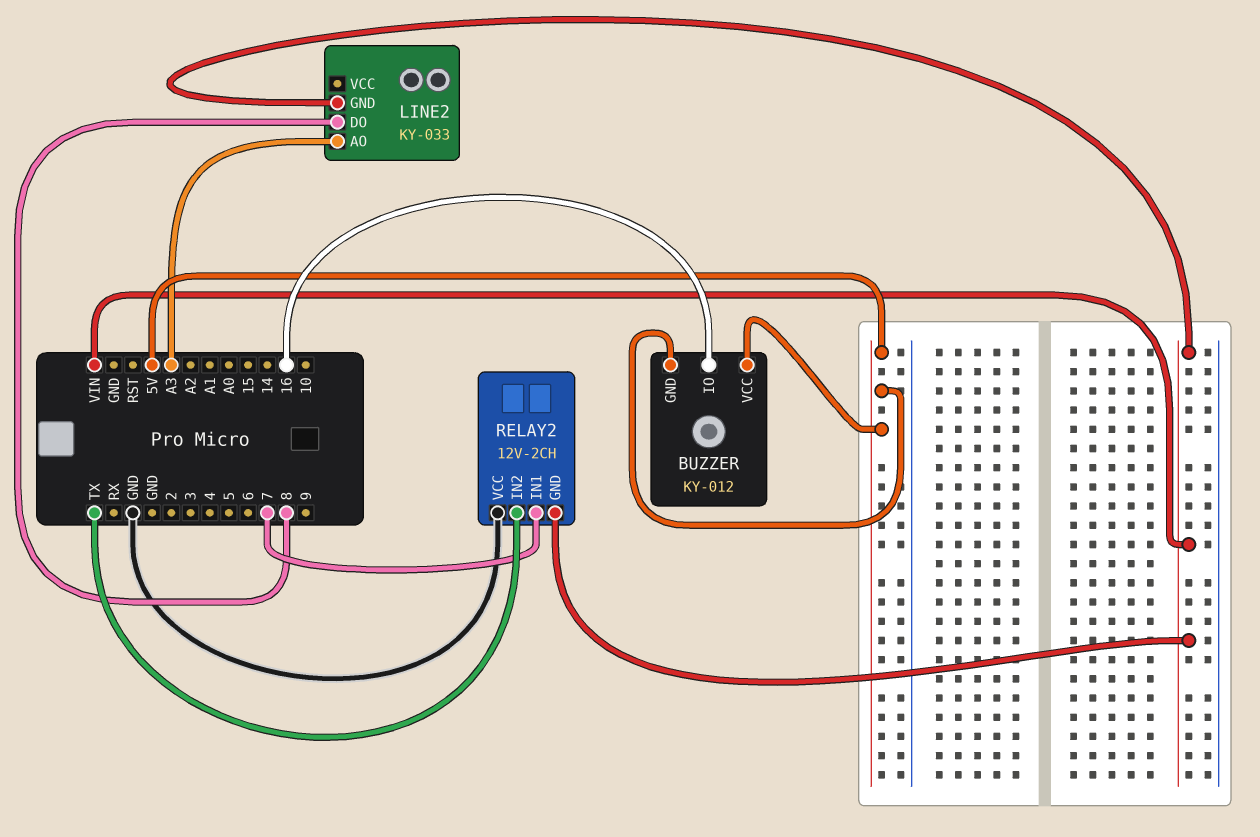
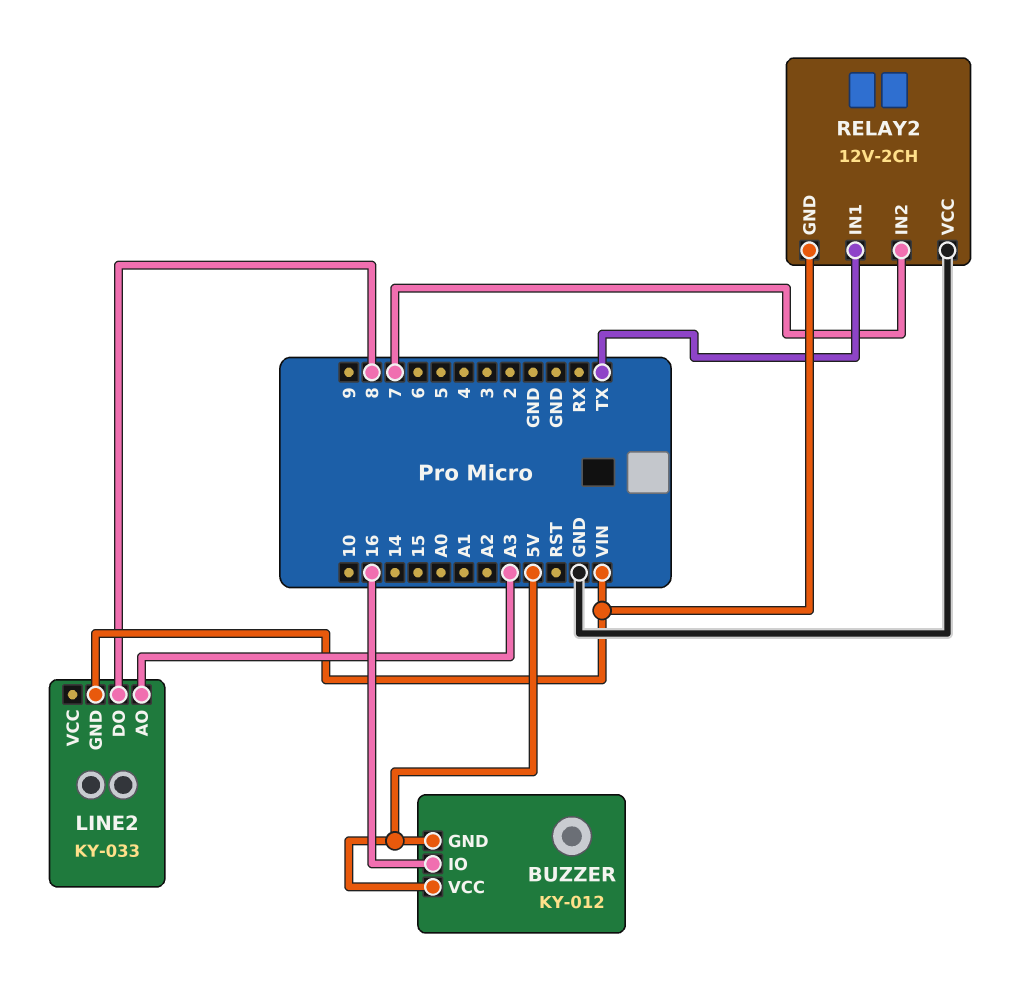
RELAY2 pin IN1: 7 -> TX
RELAY2 pin IN2: TX -> 7

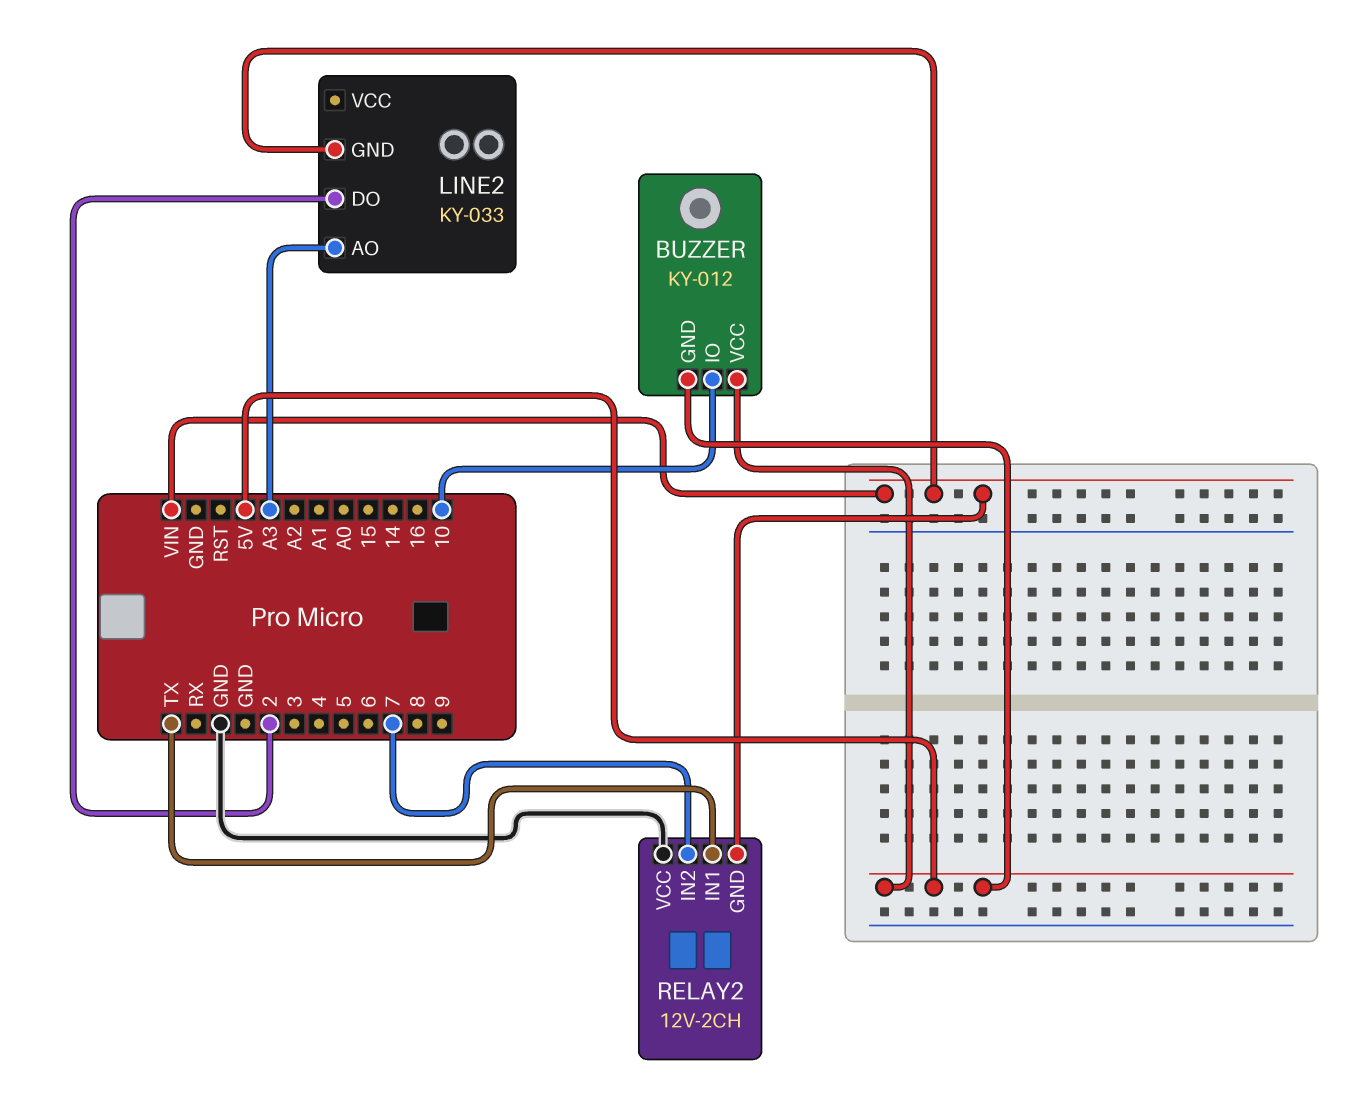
BUZZER pin IO: 16 -> 10
LINE2 pin DO: 8 -> 2

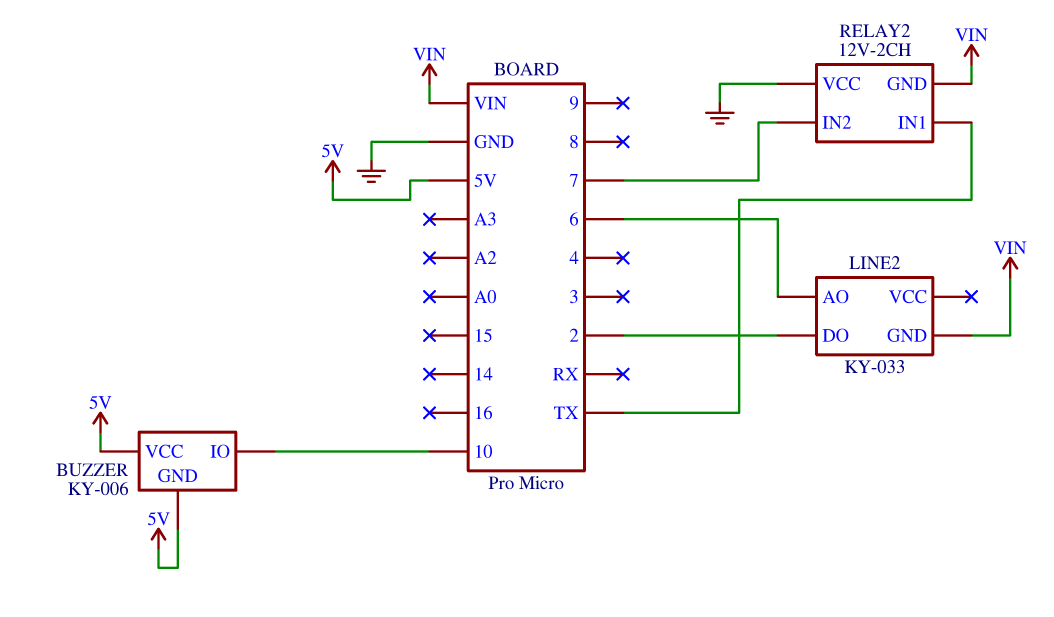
BUZZER: KY-012 -> KY-006
LINE2 pin AO: A3 -> 6

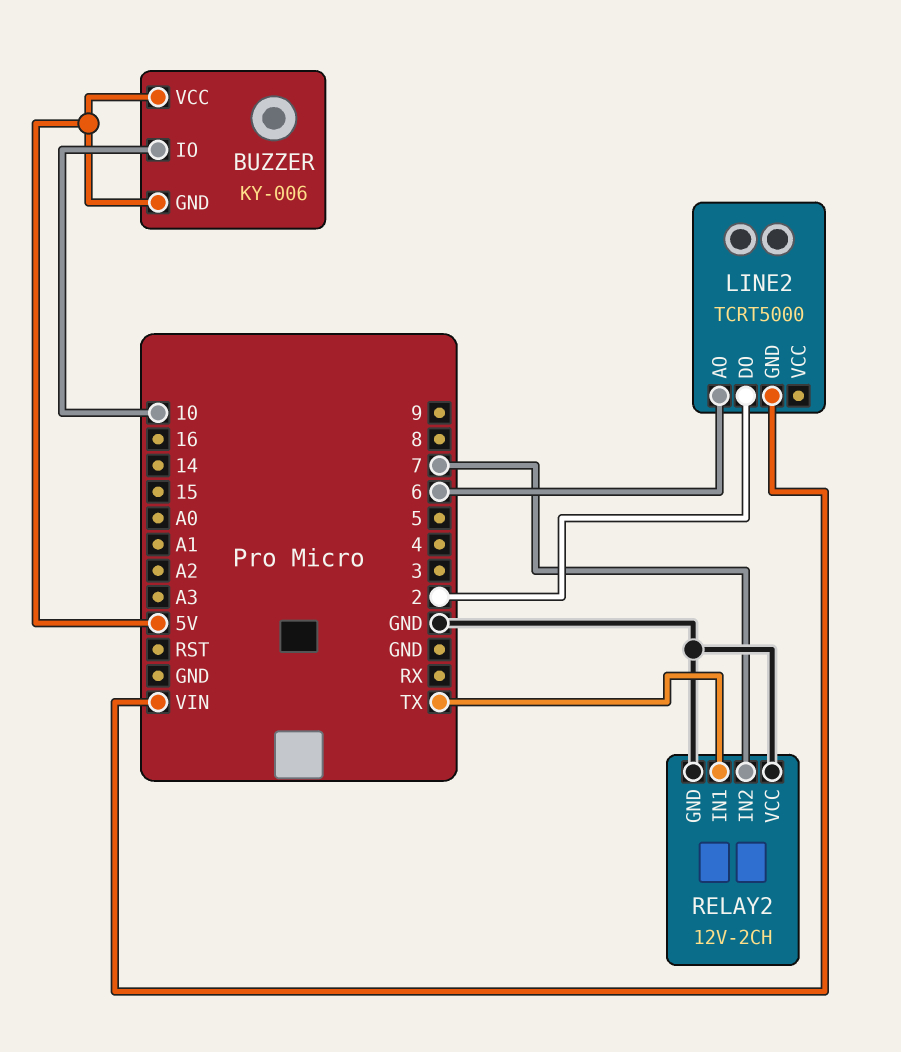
LINE2: KY-033 -> TCRT5000
RELAY2 pin GND: VIN -> GND

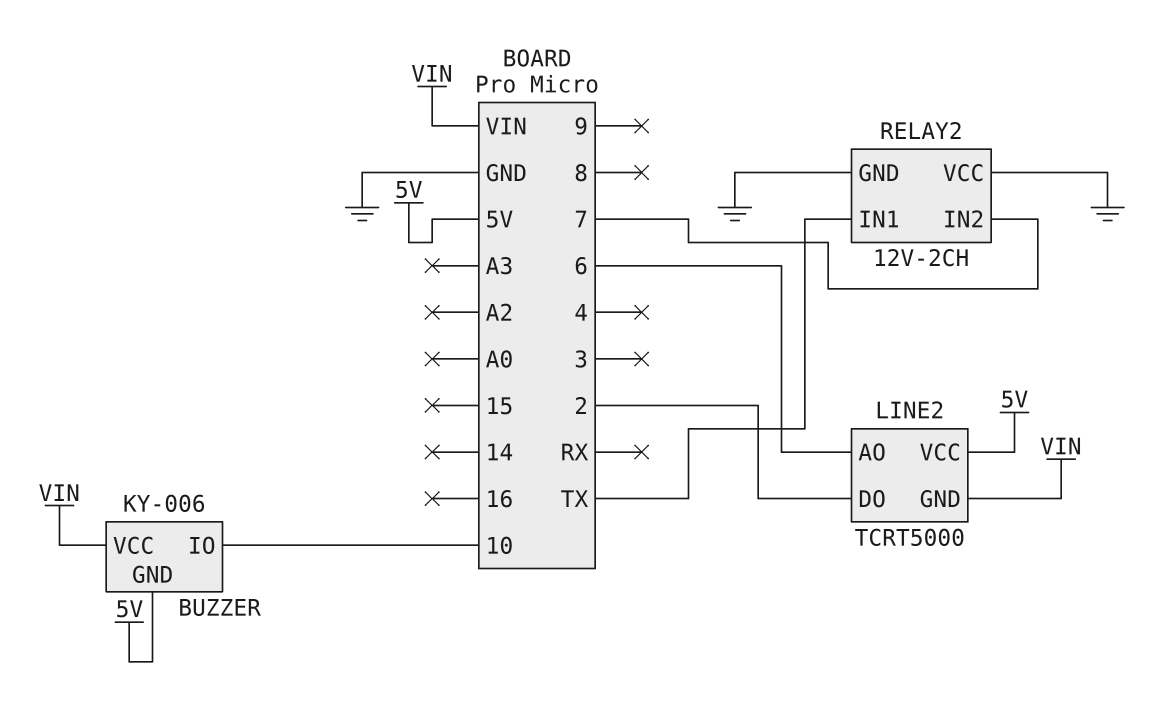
BUZZER pin VCC: 5V -> VIN
LINE2 pin VCC: none -> 5V

